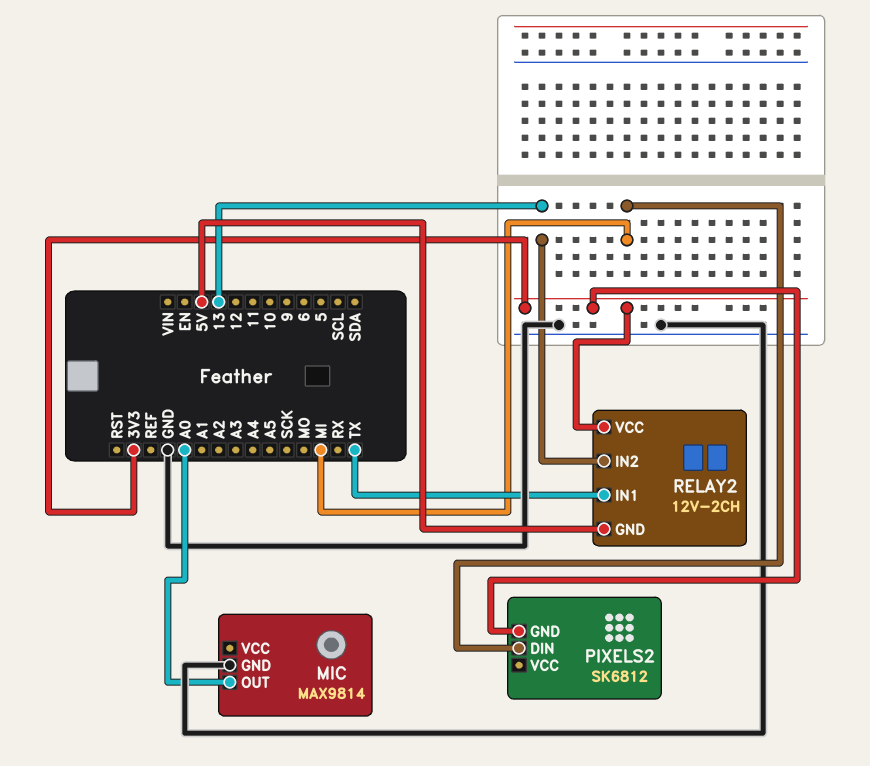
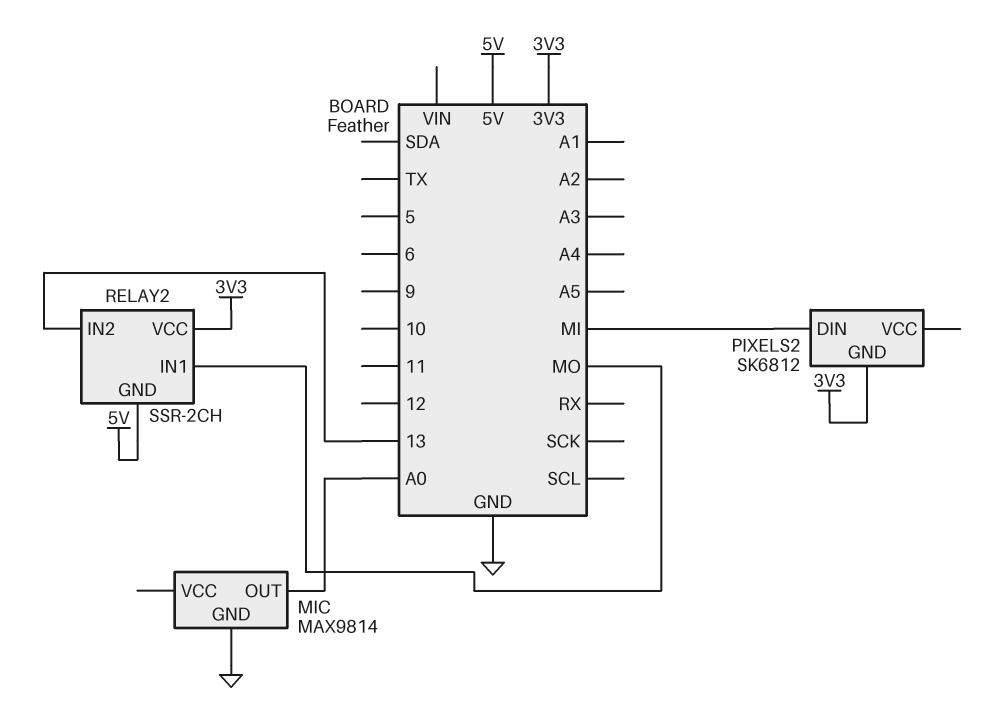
RELAY2: 12V-2CH -> SSR-2CH
RELAY2 pin IN1: TX -> MO

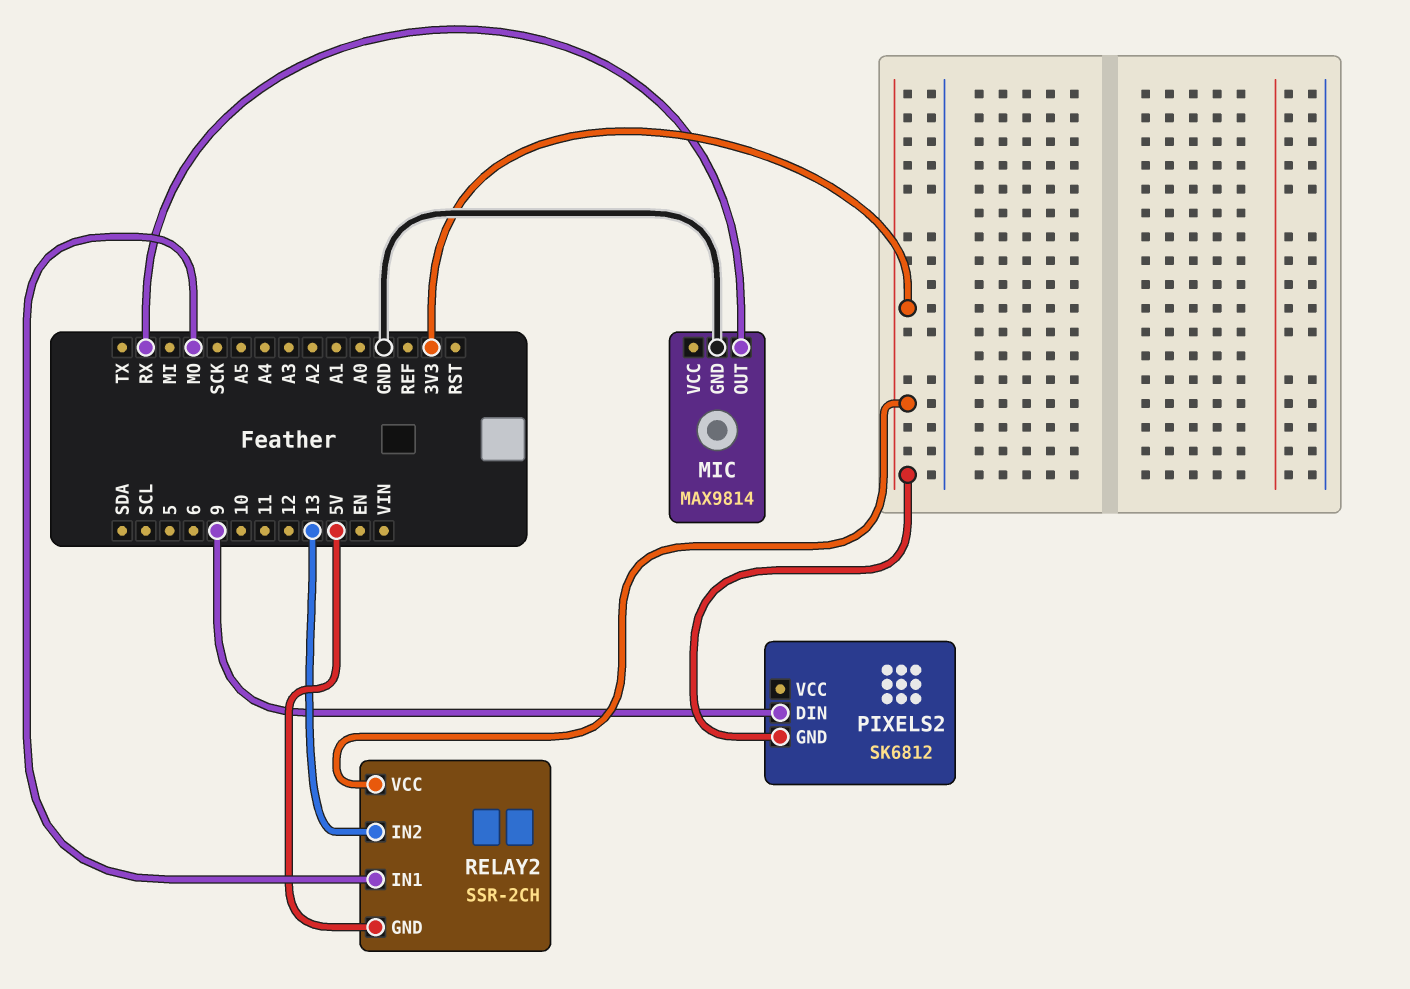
MIC pin OUT: A0 -> RX
PIXELS2 pin DIN: MI -> 9

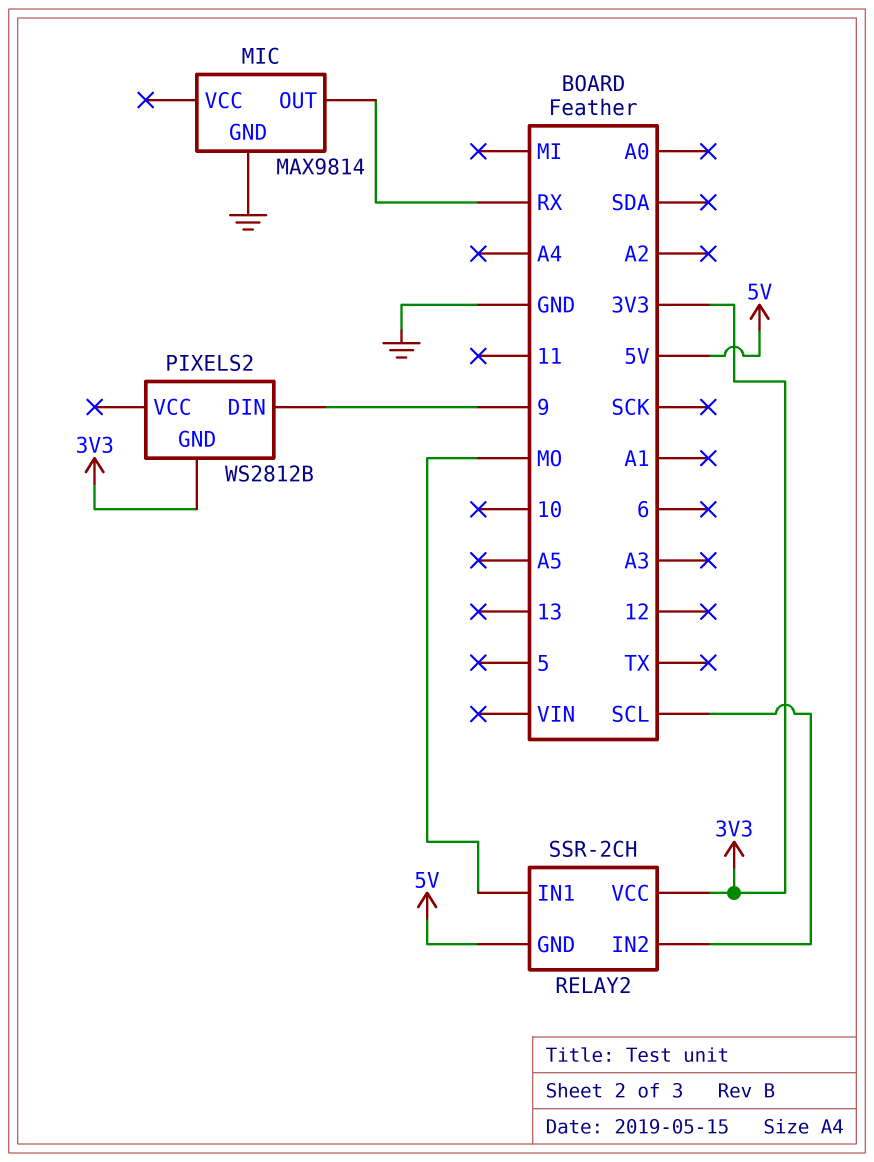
PIXELS2: SK6812 -> WS2812B
RELAY2 pin IN2: 13 -> SCL

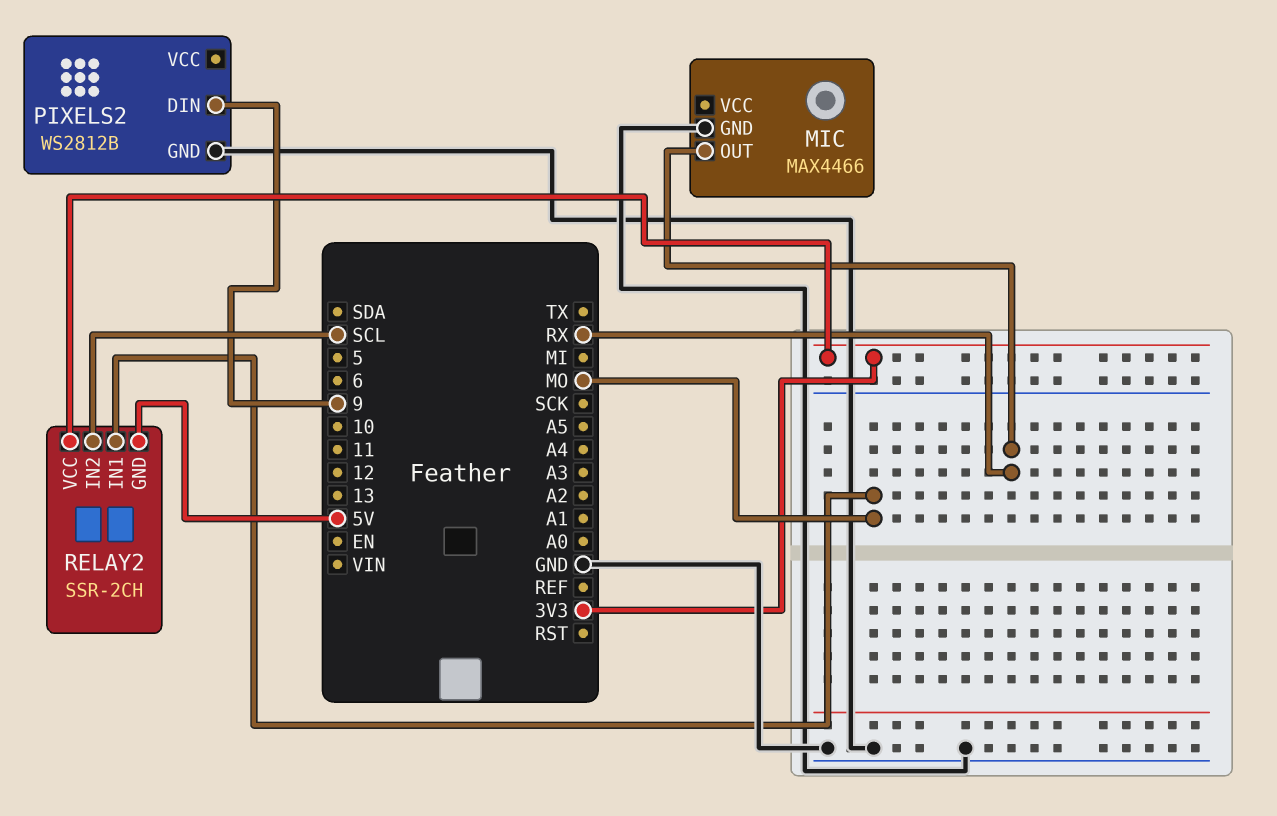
MIC: MAX9814 -> MAX4466
PIXELS2 pin GND: 3V3 -> GND

